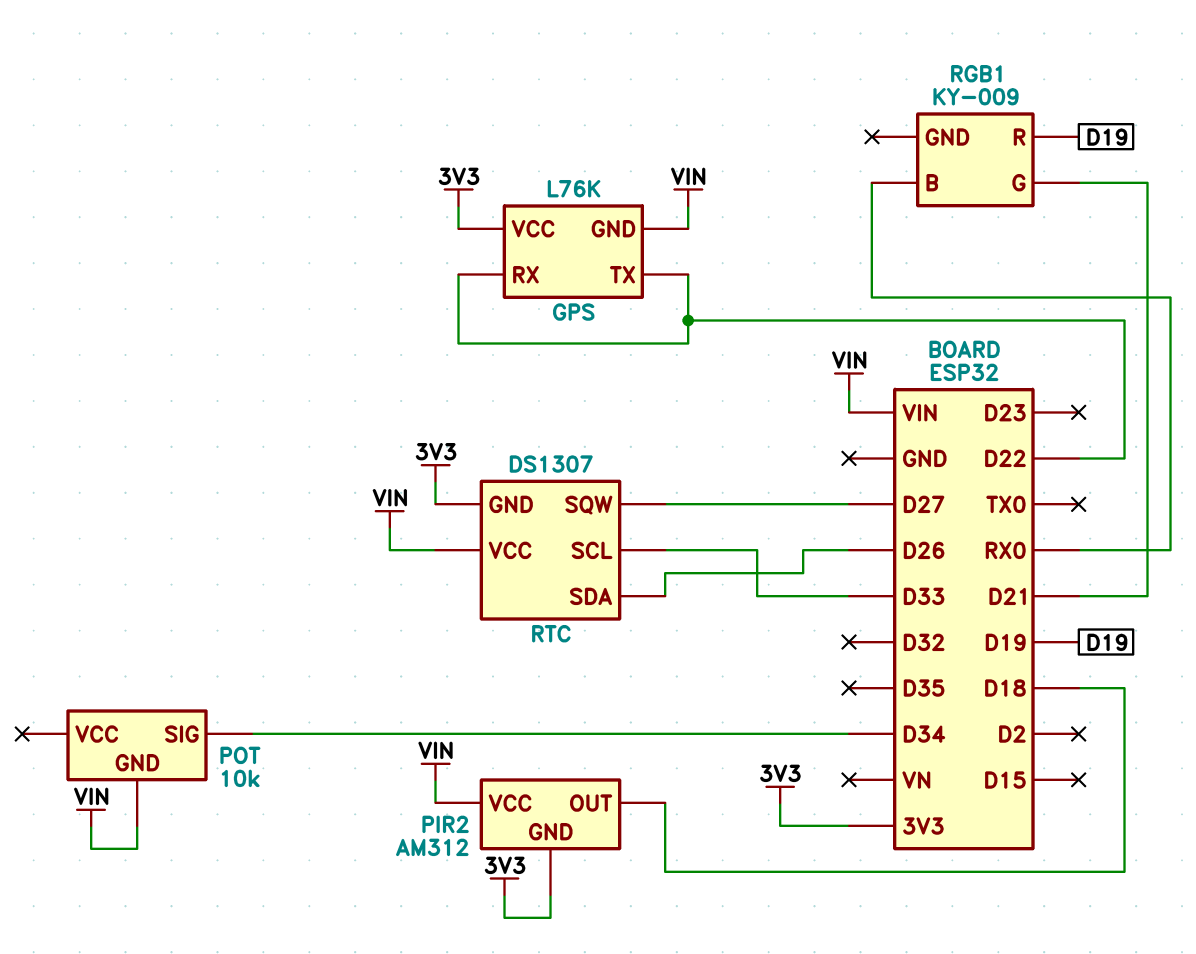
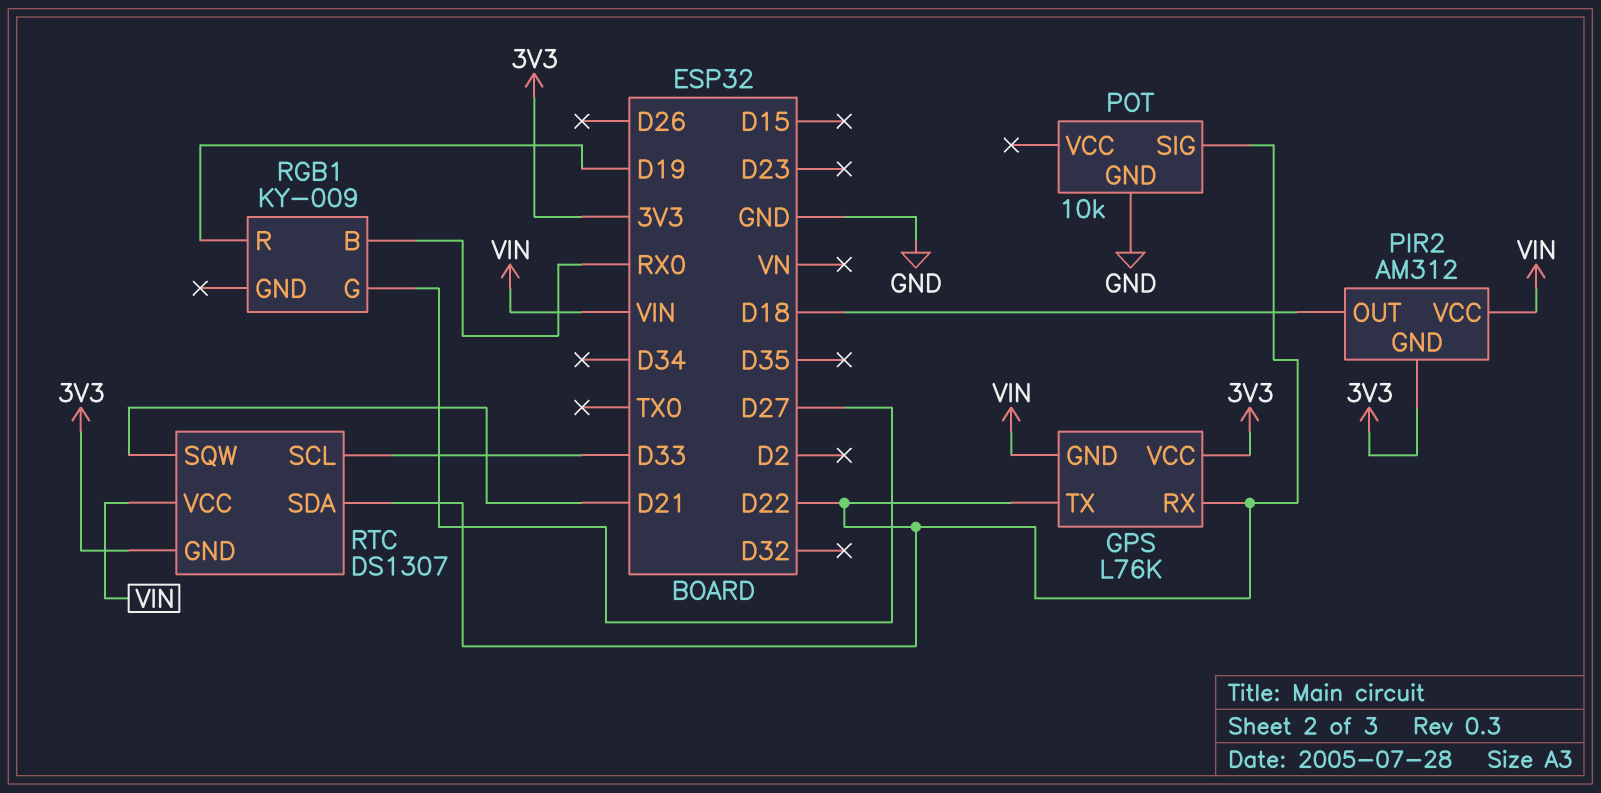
POT pin GND: VIN -> GND
POT pin SIG: D34 -> D22
RGB1 pin G: D21 -> D27
RTC pin SDA: D26 -> D22
RTC pin SQW: D27 -> D21

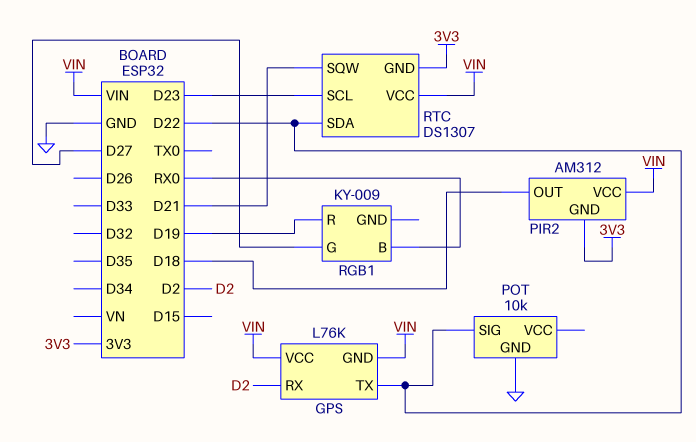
GPS pin RX: D22 -> D2
GPS pin VCC: 3V3 -> VIN
RTC pin SCL: D33 -> D23

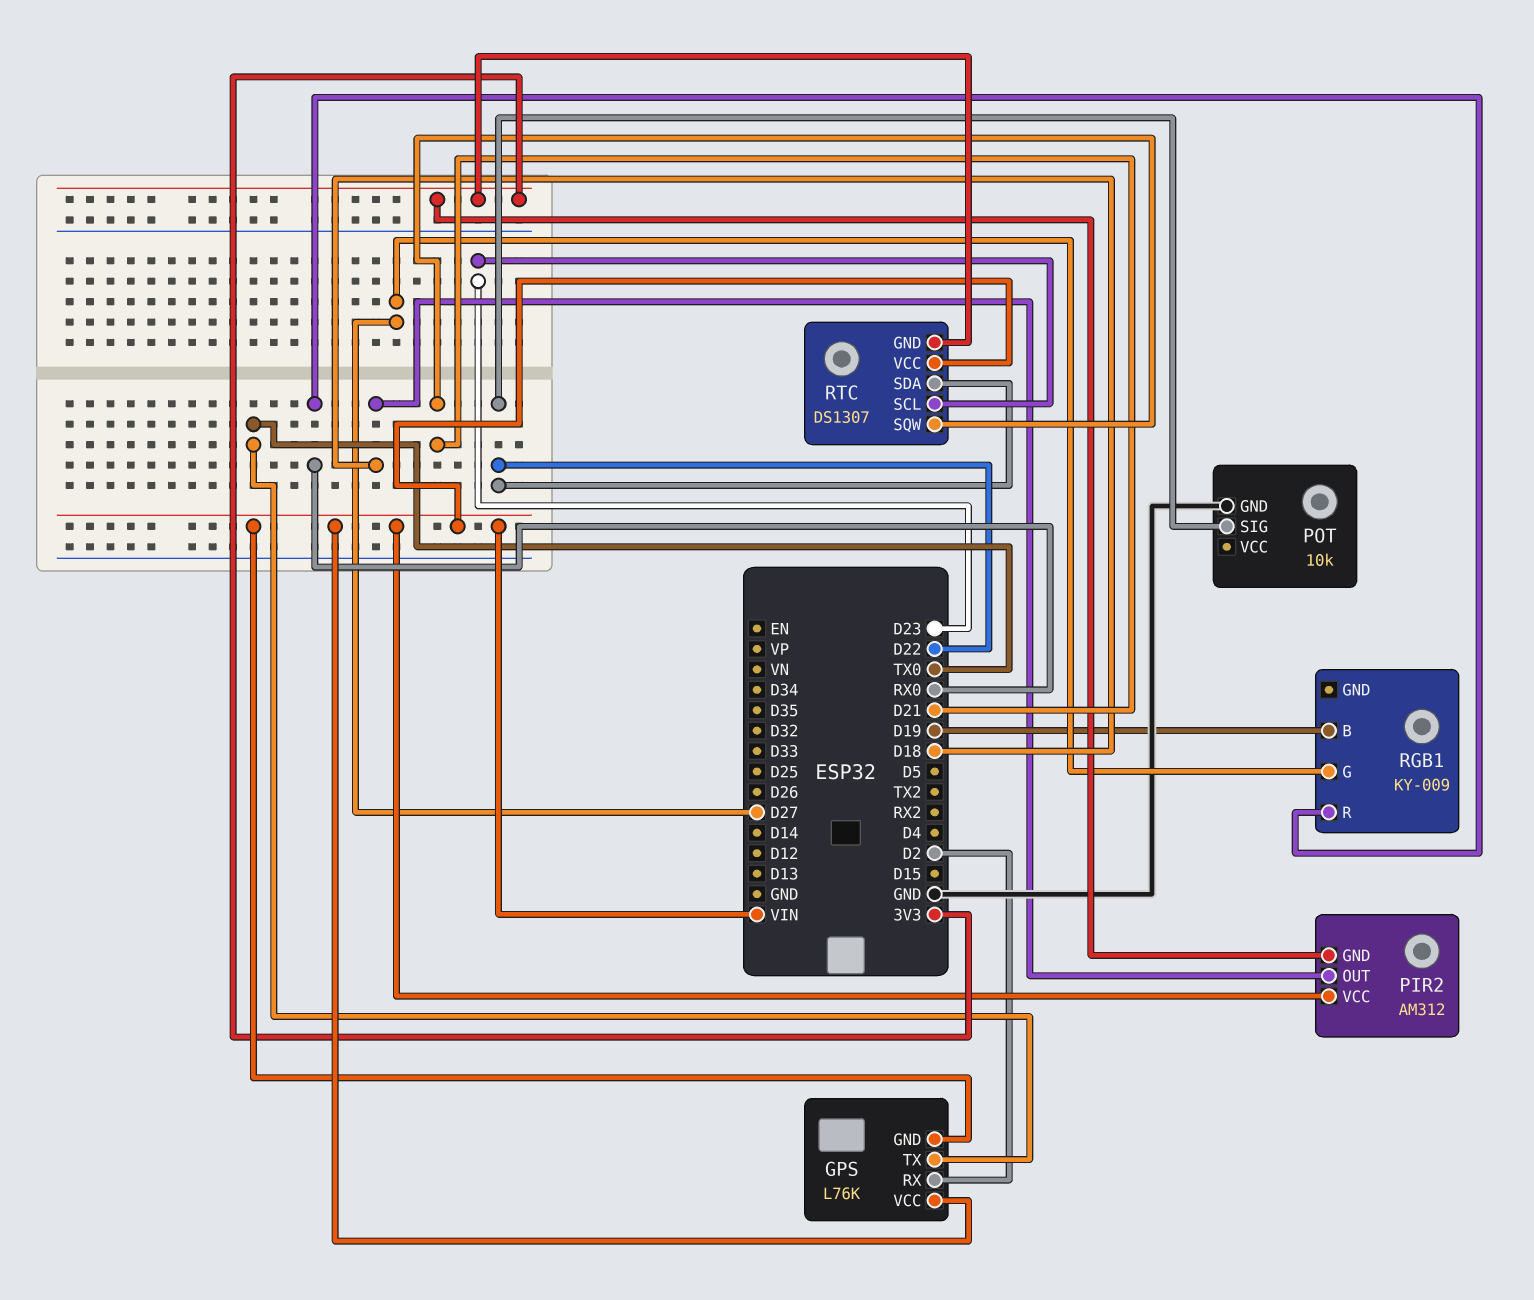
GPS pin TX: D22 -> TX0
RGB1 pin B: RX0 -> D19
RGB1 pin R: D19 -> RX0

